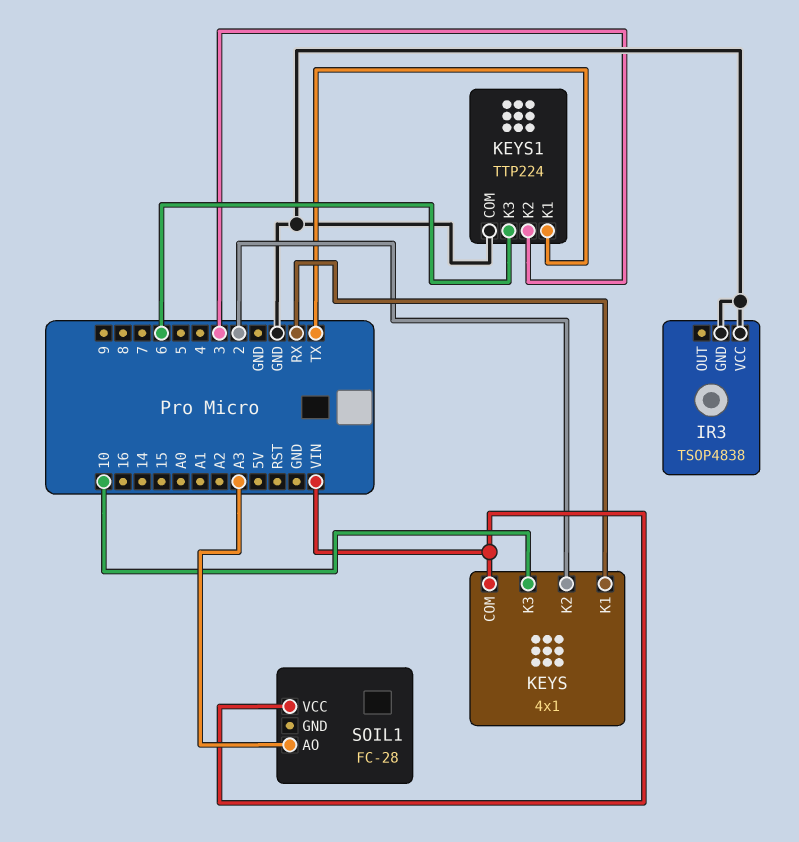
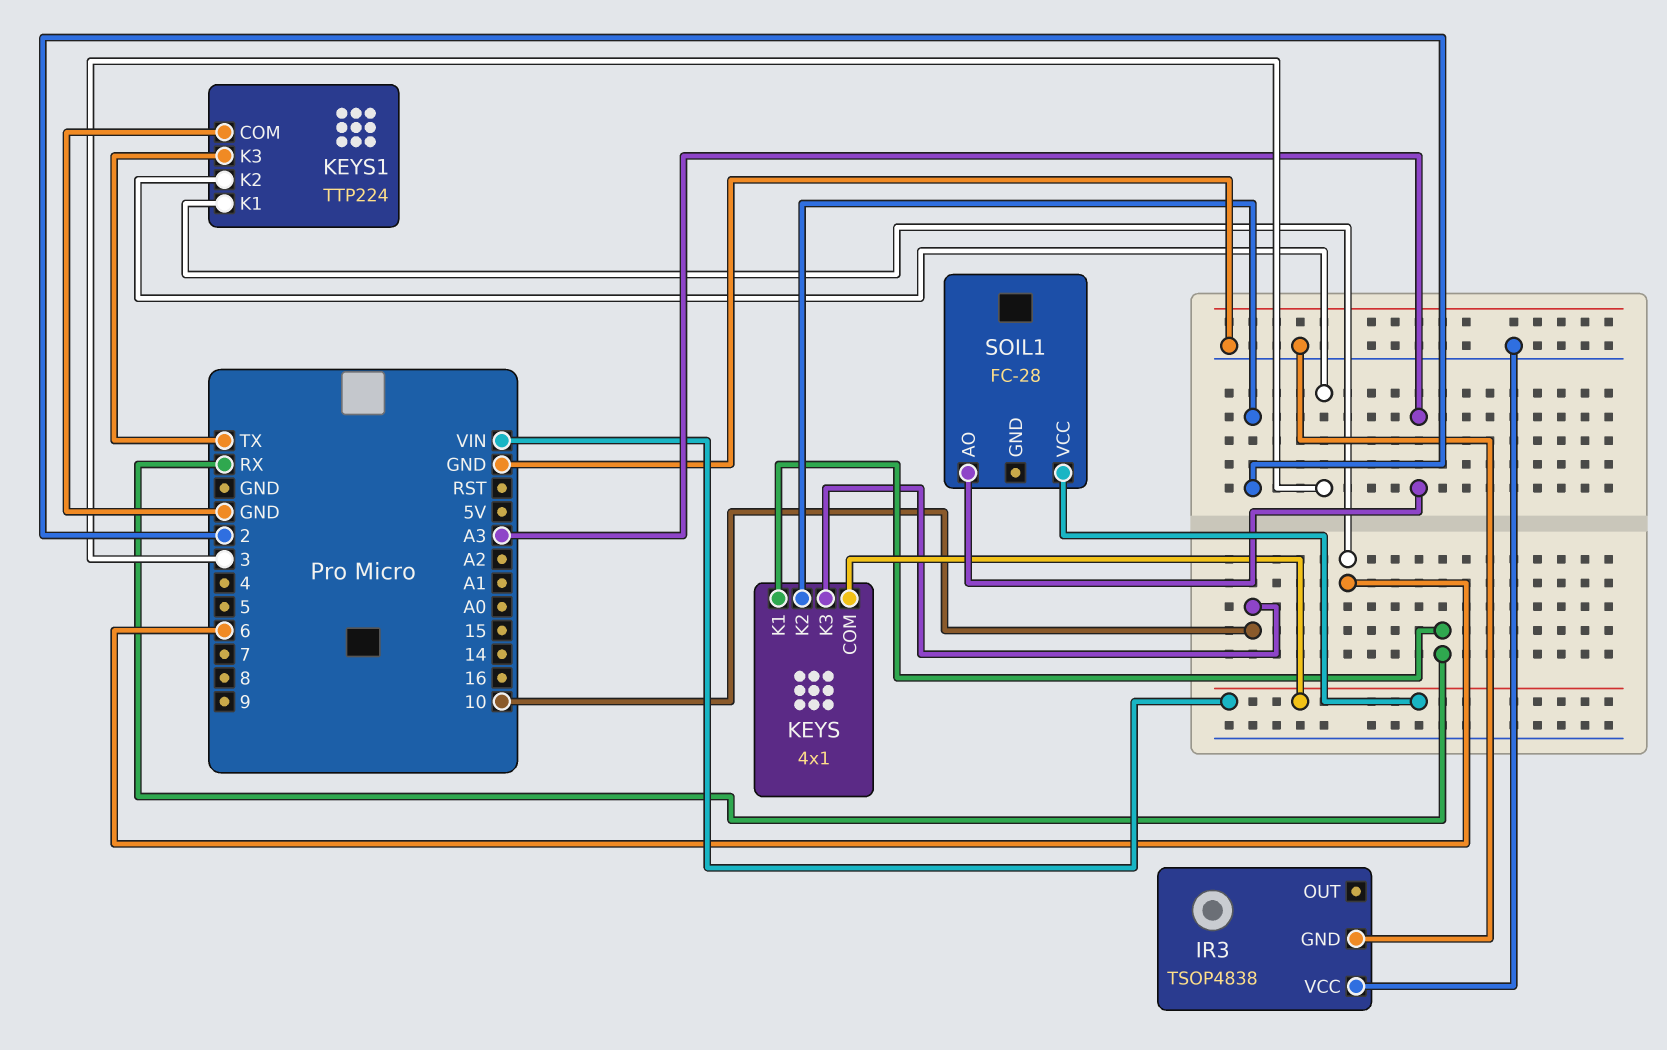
KEYS1 pin K1: TX -> 6
KEYS1 pin K3: 6 -> TX

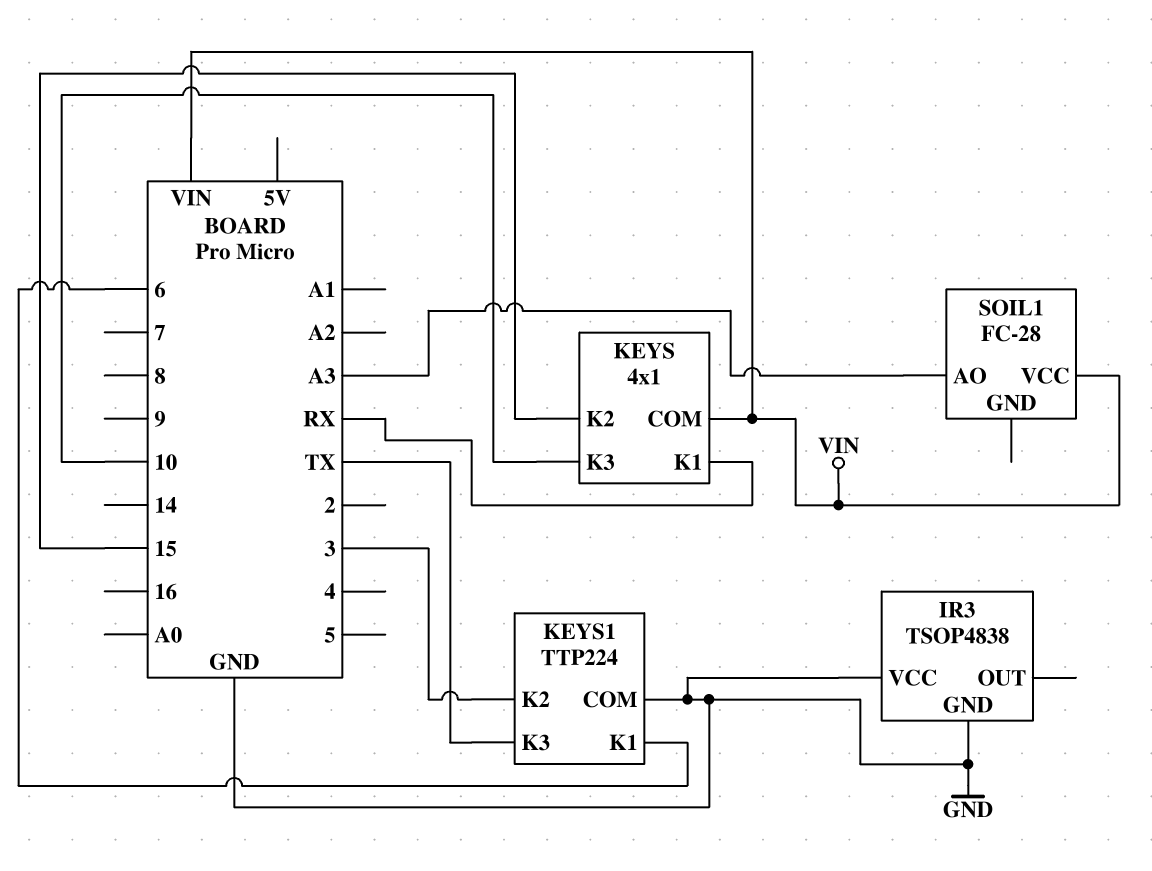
KEYS pin K2: 2 -> 15

